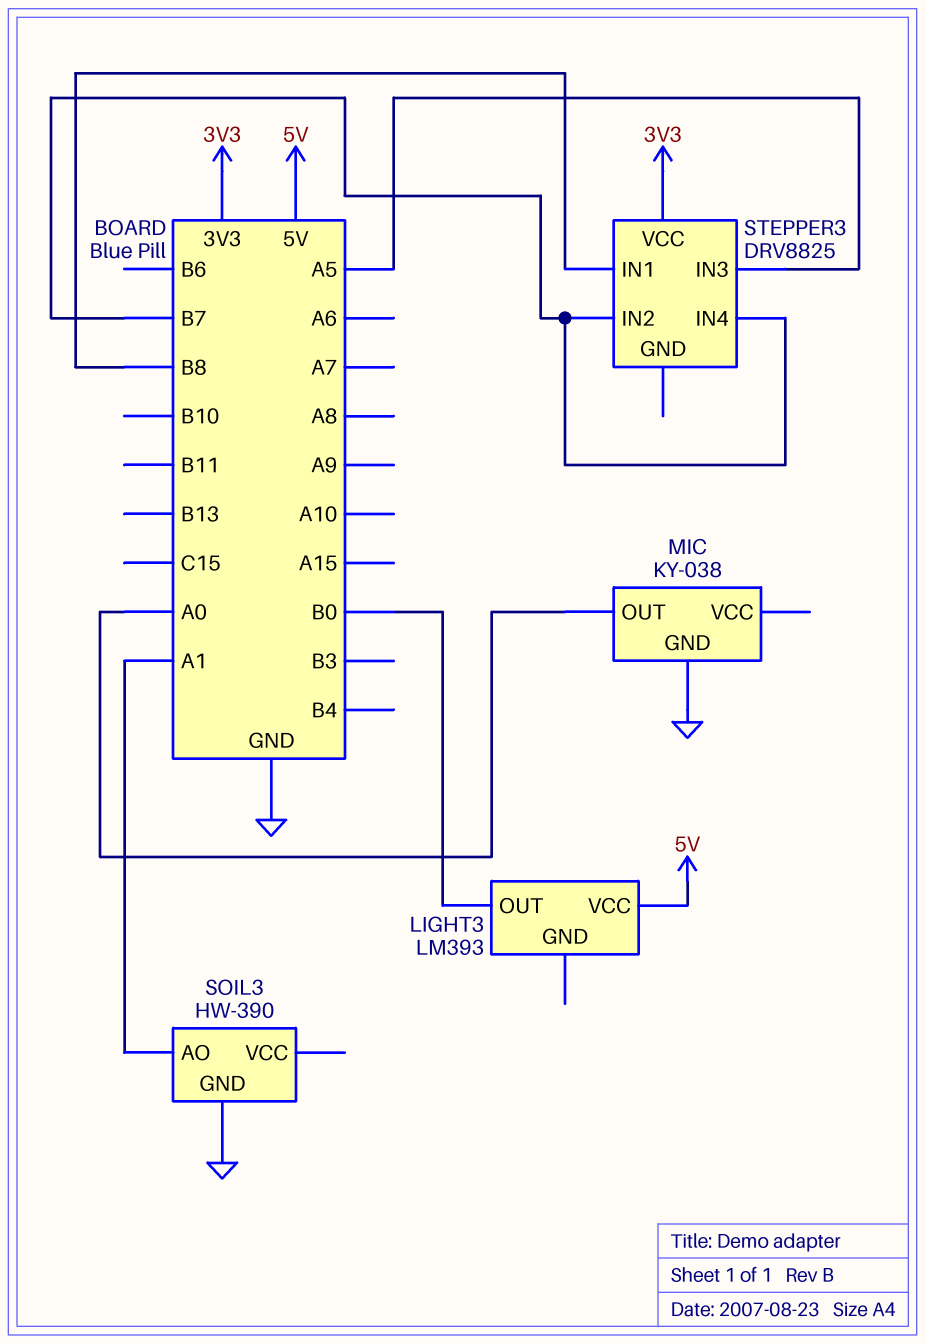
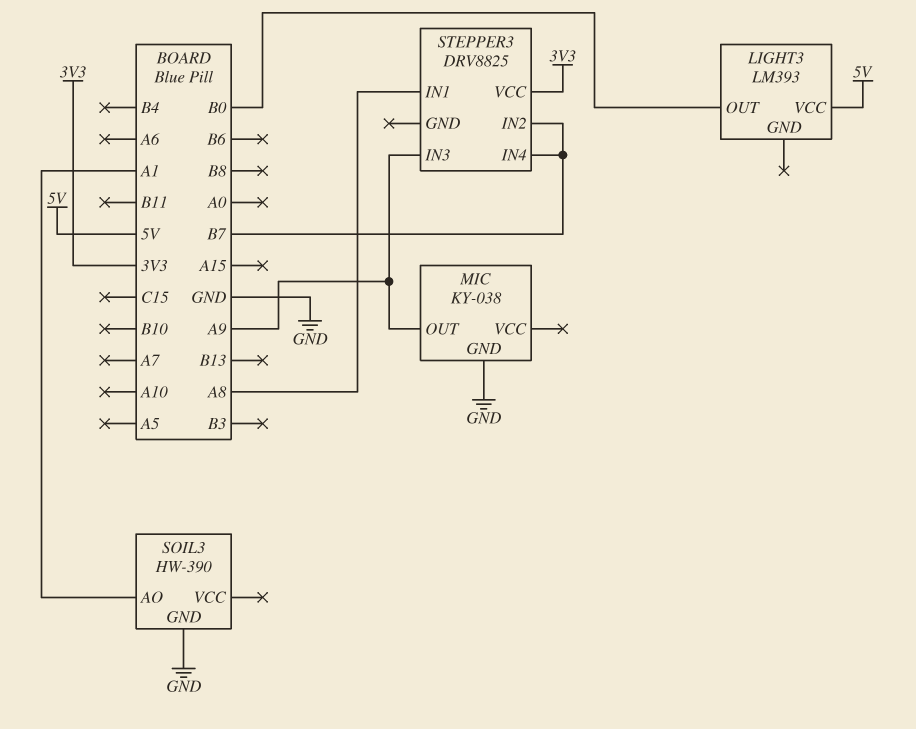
MIC pin OUT: A0 -> A9
STEPPER3 pin IN1: B8 -> A8
STEPPER3 pin IN3: A5 -> A9

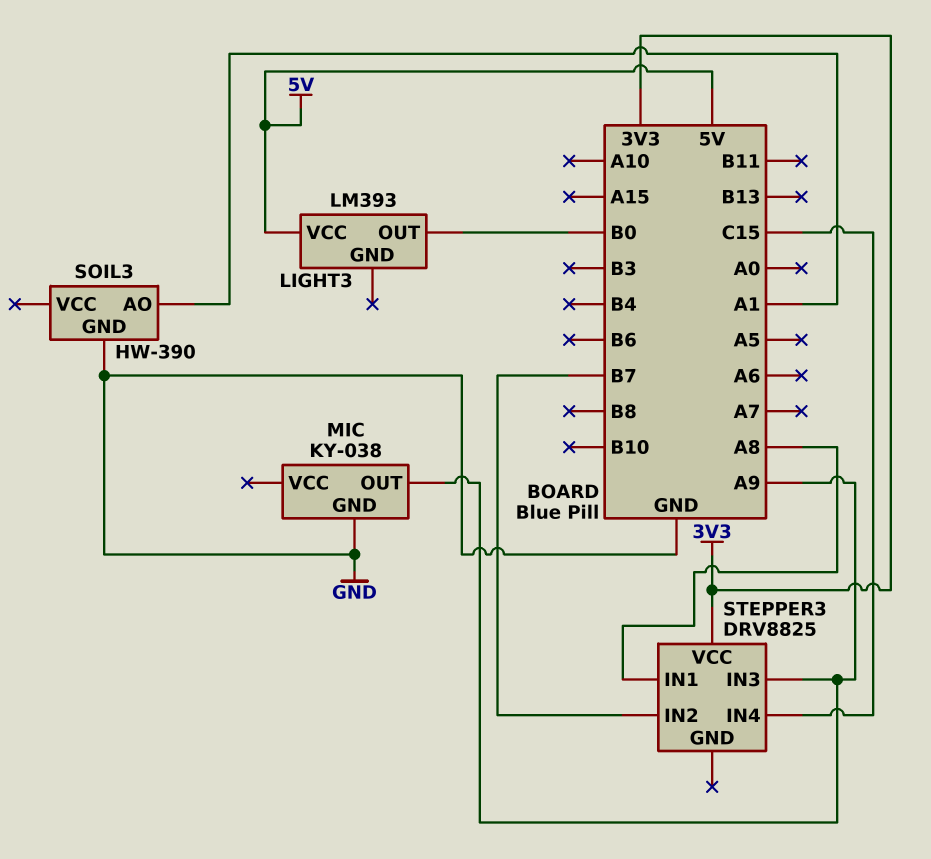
STEPPER3 pin IN4: B7 -> C15

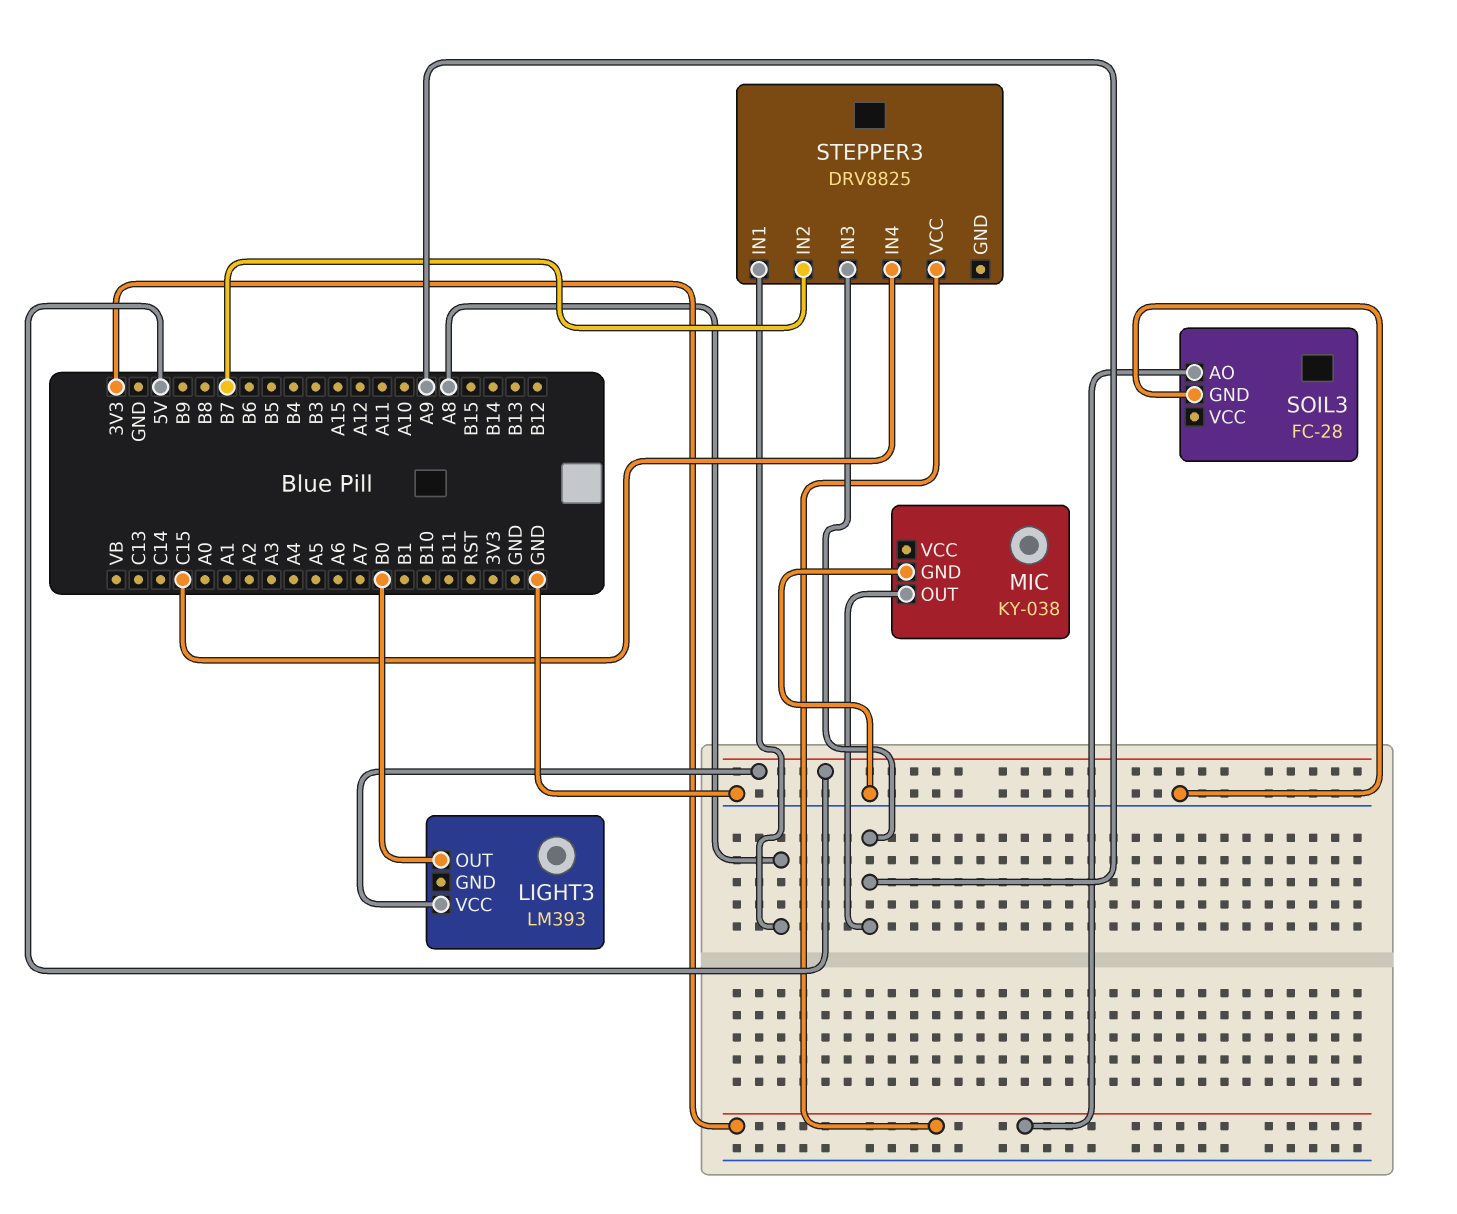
SOIL3: HW-390 -> FC-28
SOIL3 pin AO: A1 -> 3V3

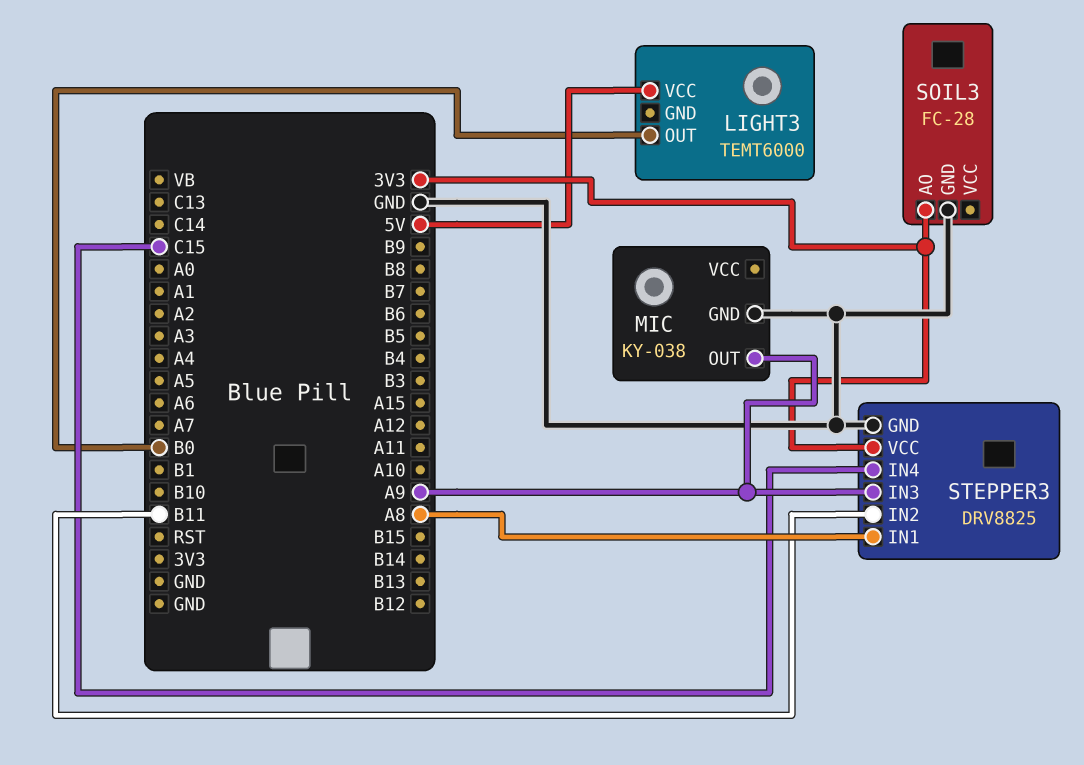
LIGHT3: LM393 -> TEMT6000
STEPPER3 pin GND: none -> GND
STEPPER3 pin IN2: B7 -> B11

